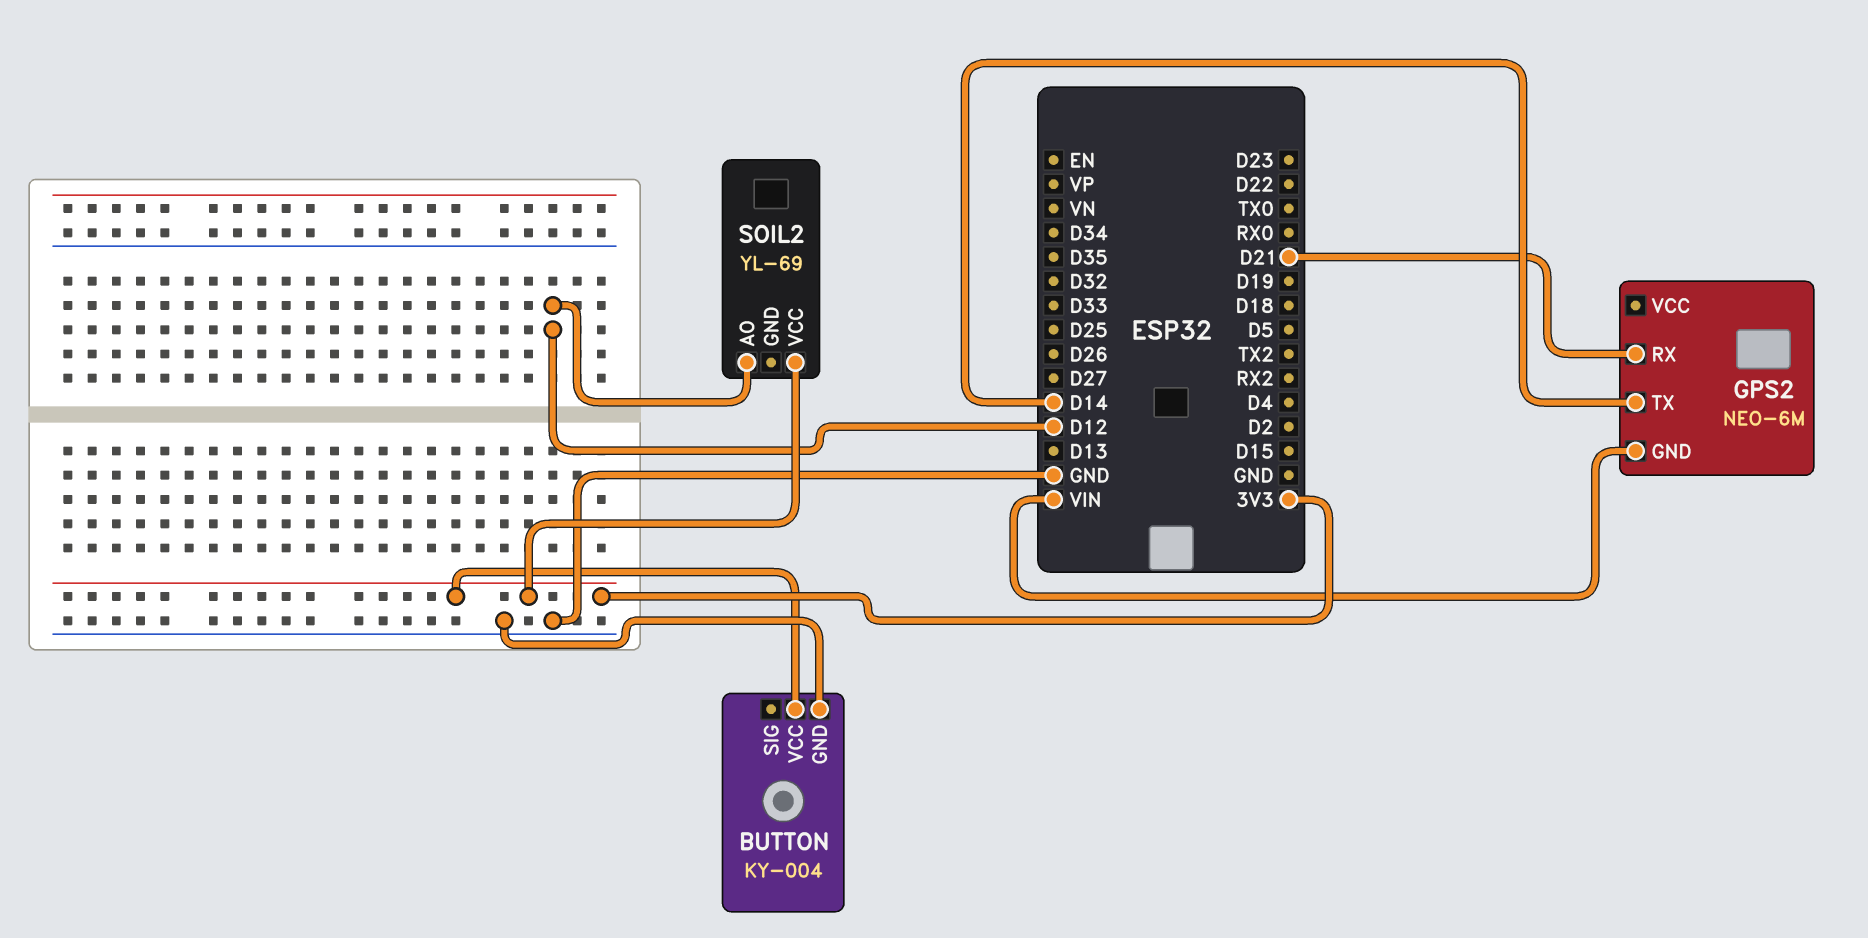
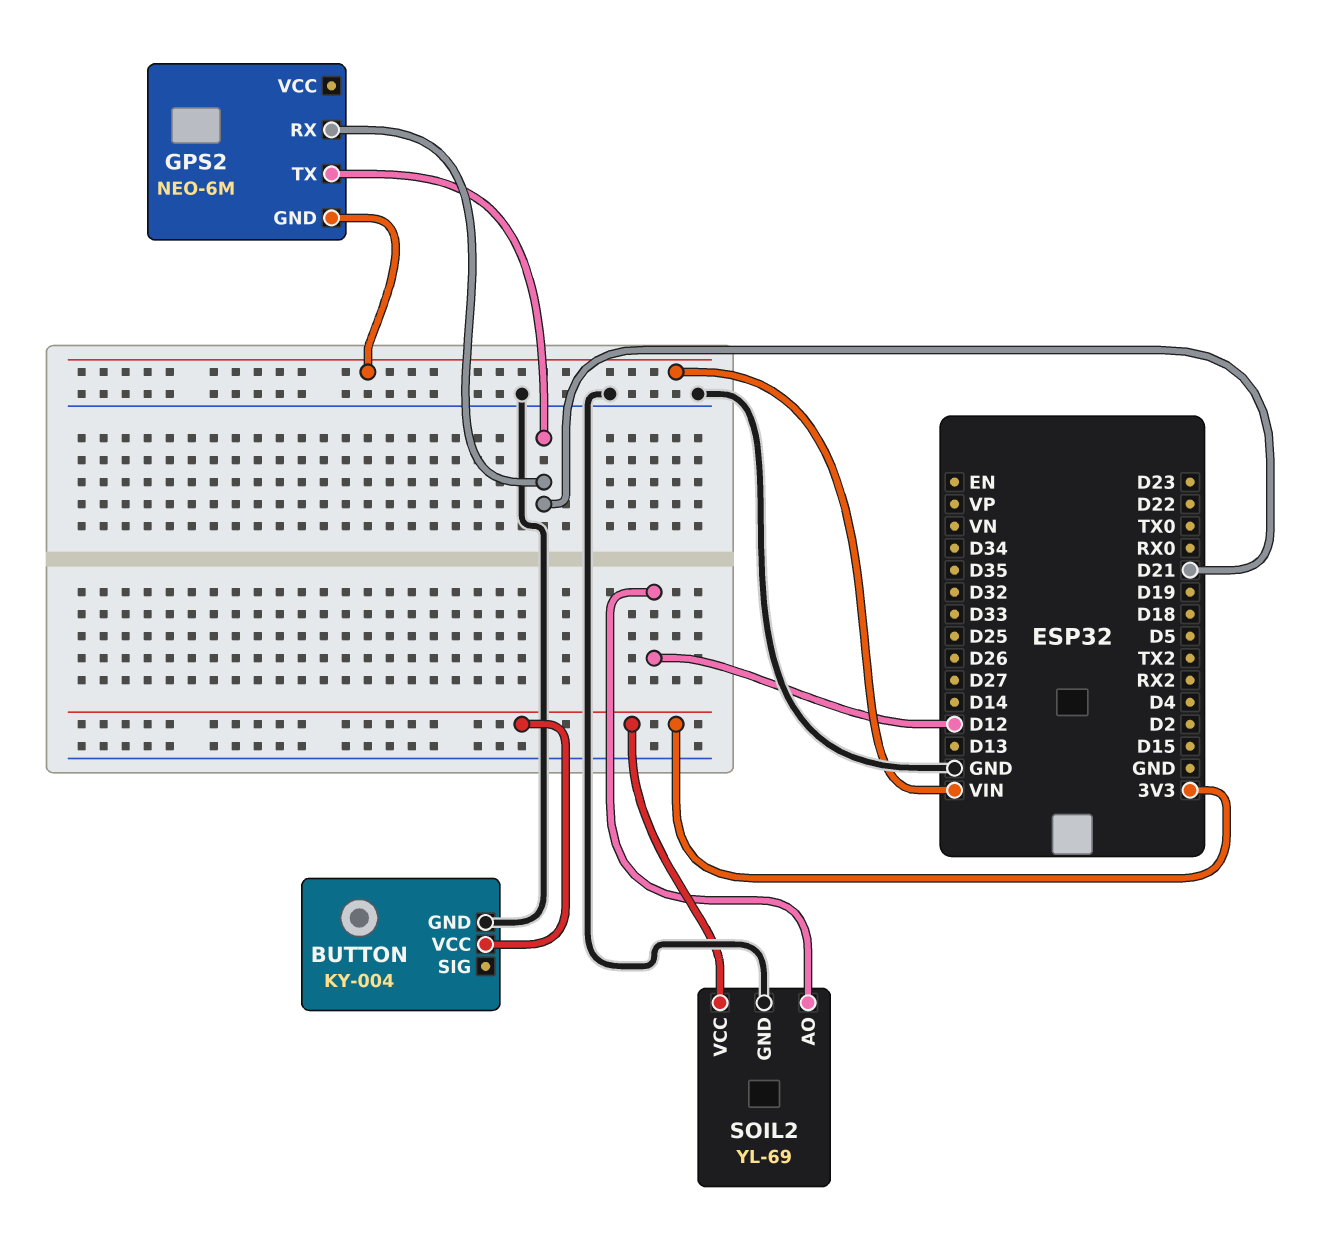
GPS2 pin TX: D14 -> D21
SOIL2 pin GND: none -> GND

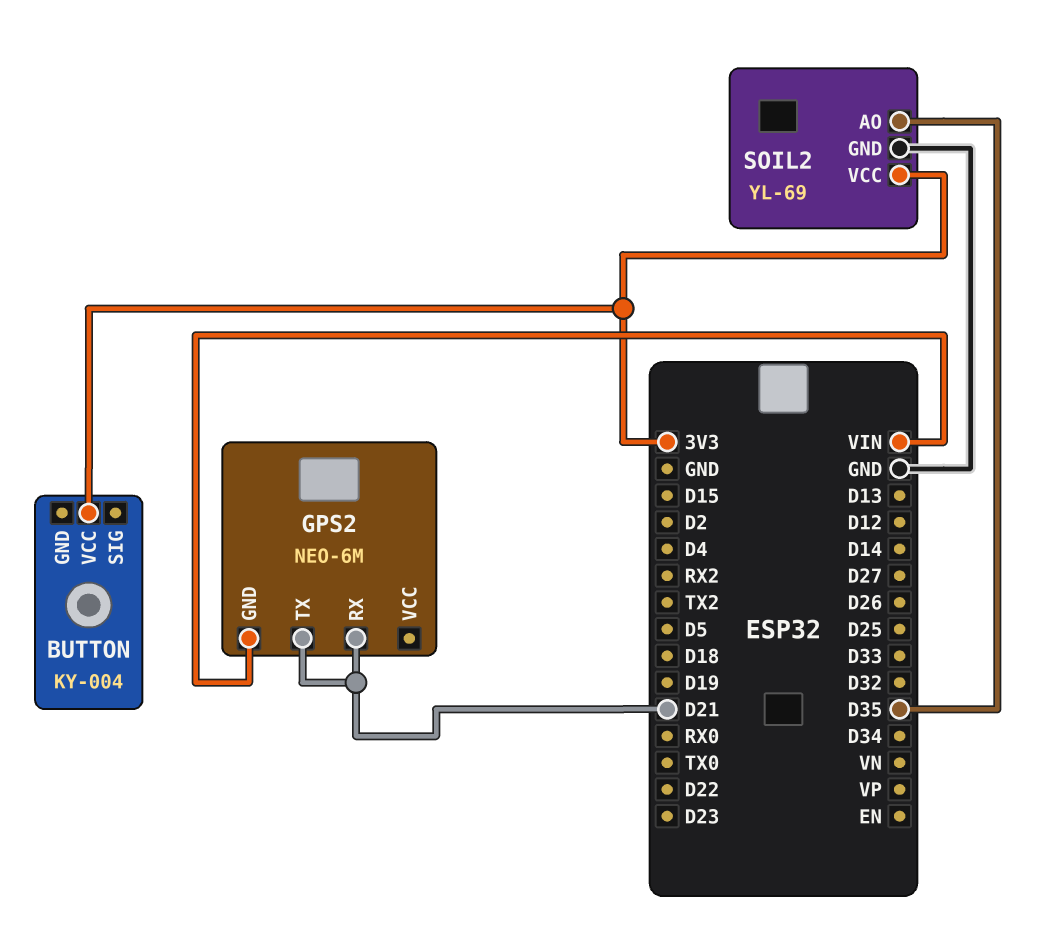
BUTTON pin GND: GND -> none
SOIL2 pin AO: D12 -> D35

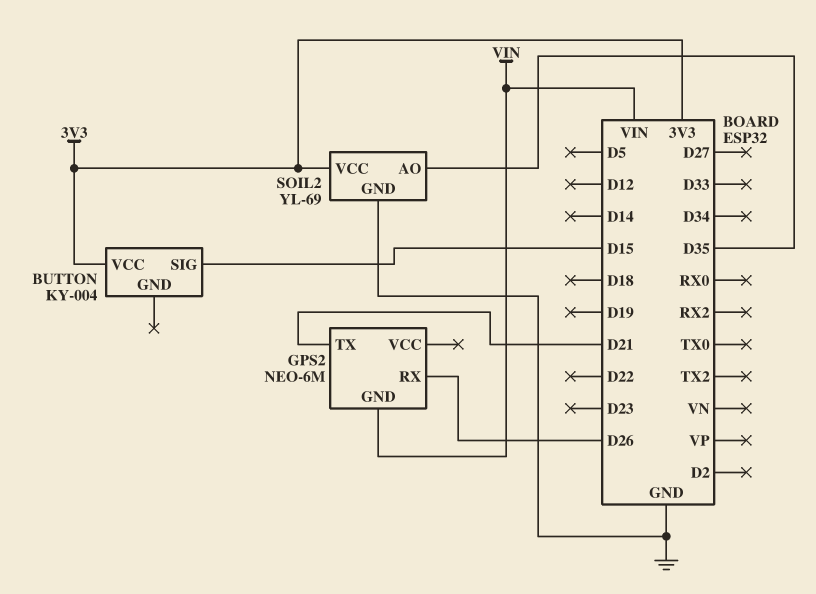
BUTTON pin SIG: none -> D15
GPS2 pin RX: D21 -> D26

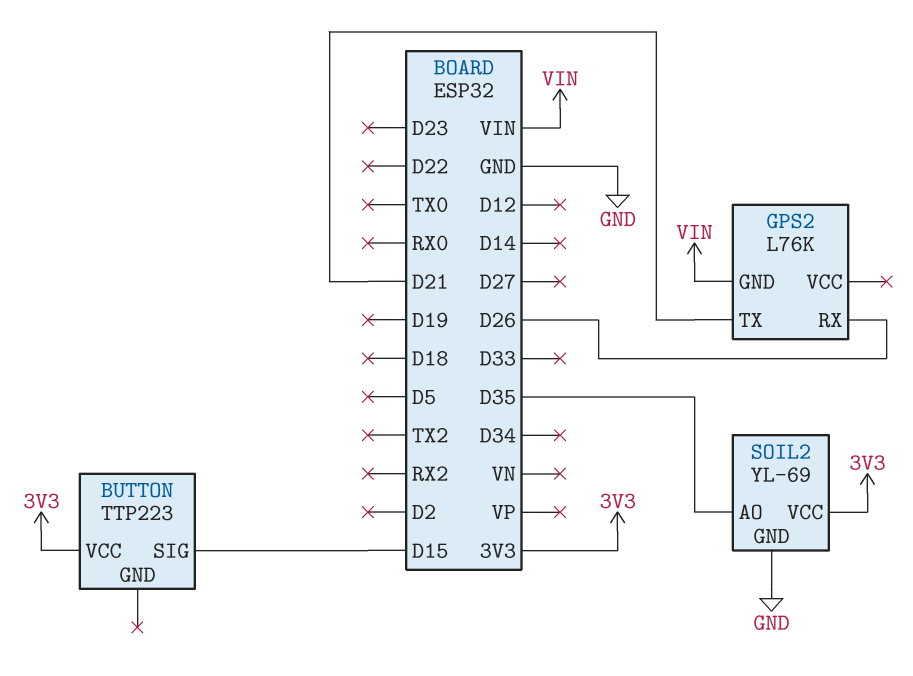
BUTTON: KY-004 -> TTP223
GPS2: NEO-6M -> L76K

